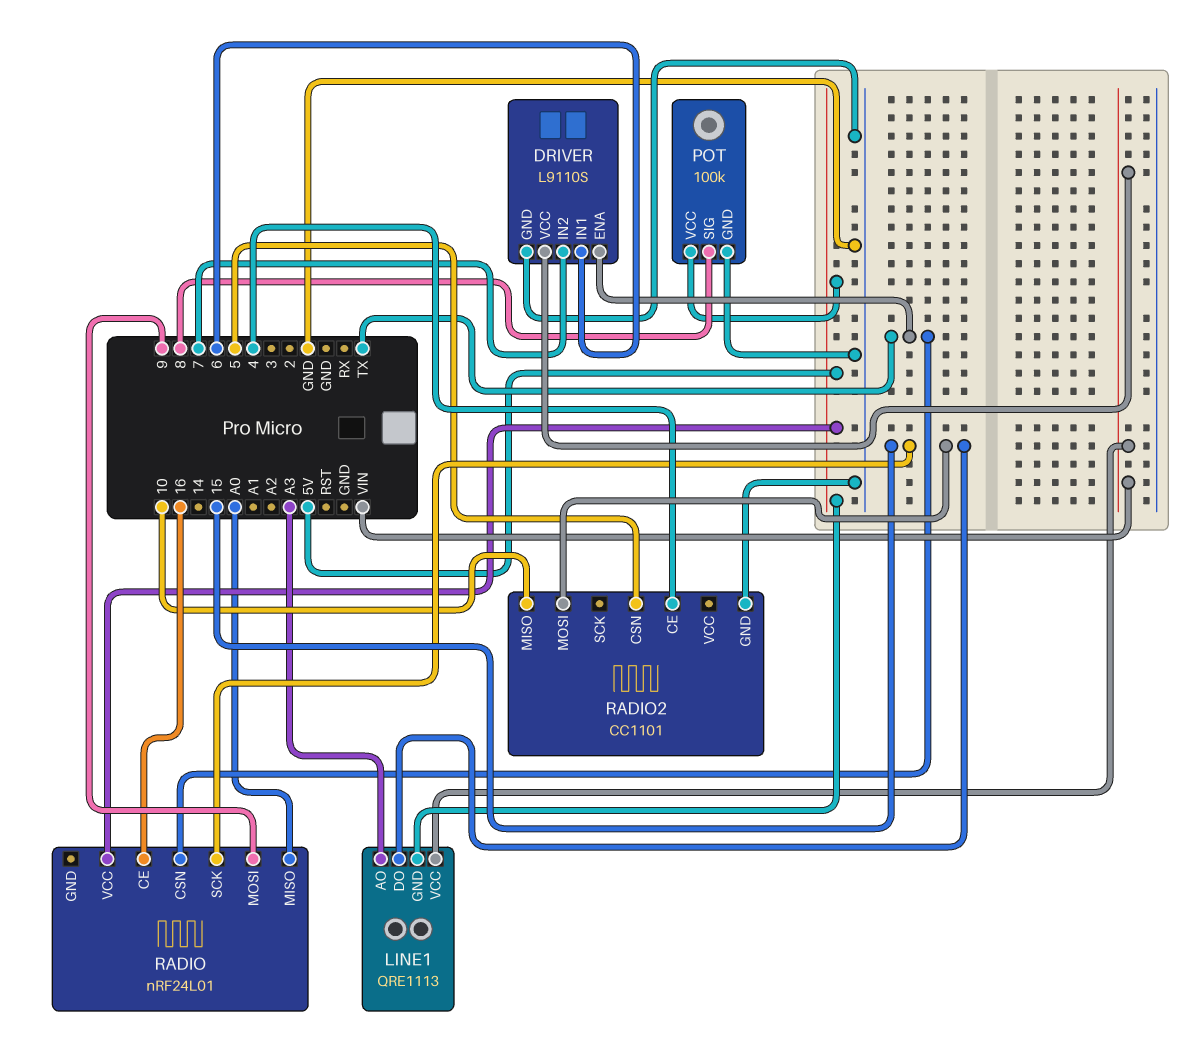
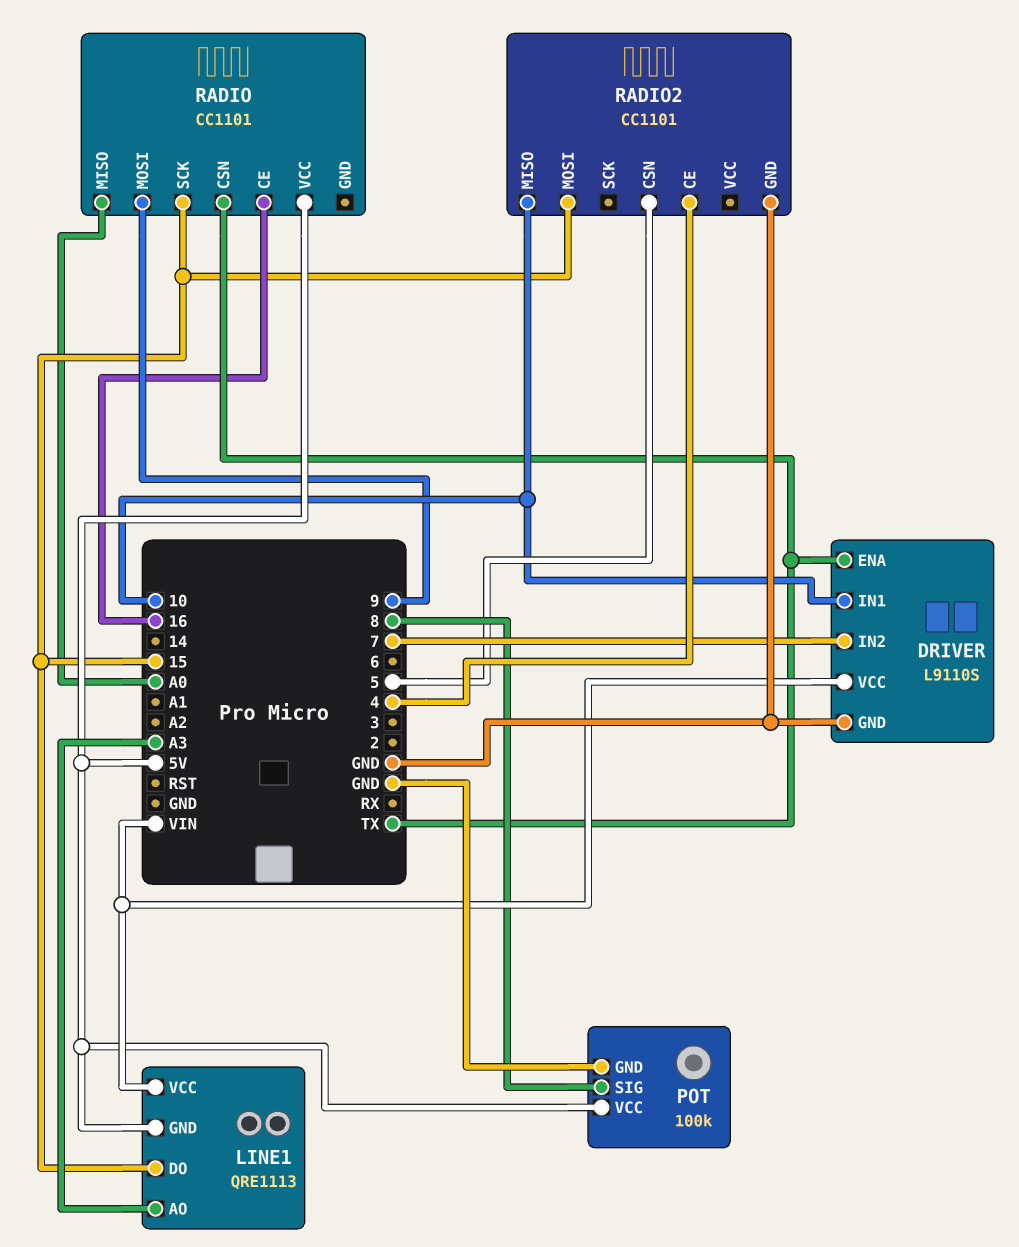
DRIVER pin IN1: 6 -> 10
RADIO: nRF24L01 -> CC1101

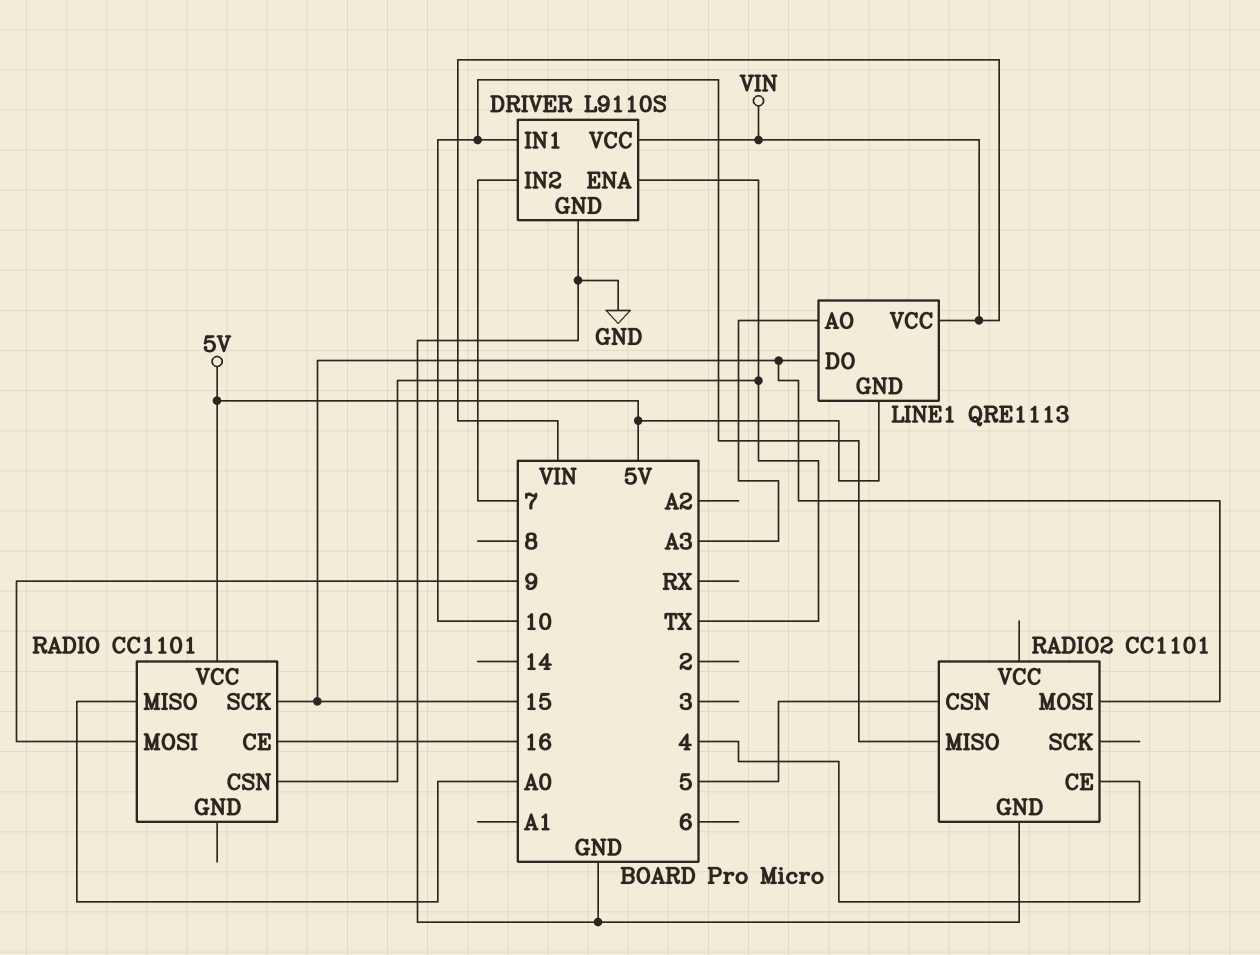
POT: 100k -> none
POT pin GND: GND -> none
POT pin SIG: 8 -> none
POT pin VCC: 5V -> none

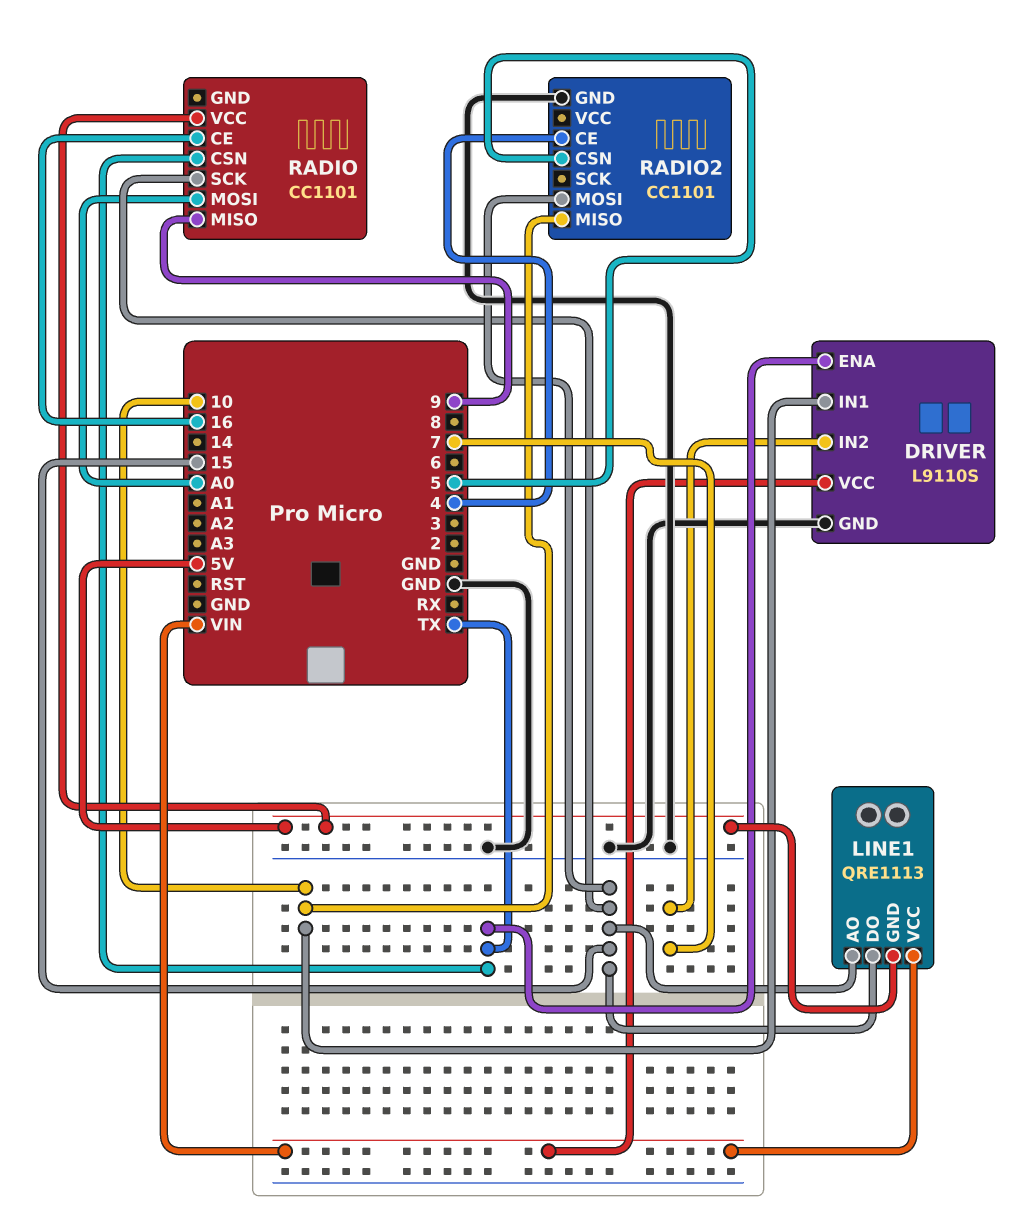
LINE1 pin AO: A3 -> 15
RADIO pin MISO: A0 -> 9
RADIO pin MOSI: 9 -> A0

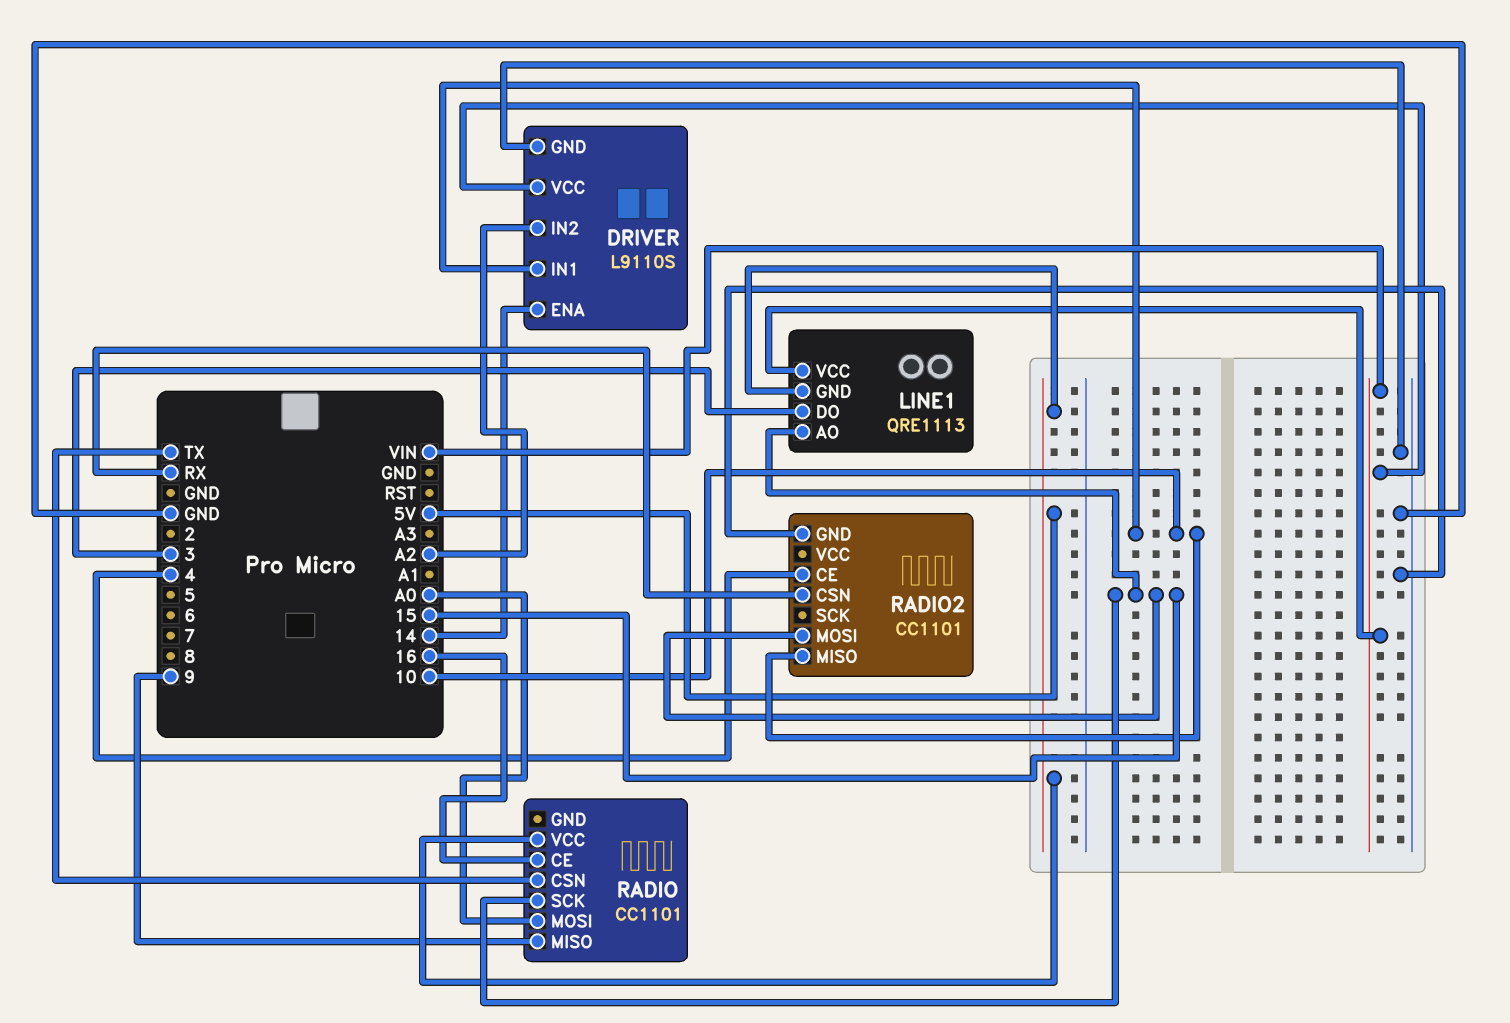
DRIVER pin ENA: TX -> 14
DRIVER pin IN2: 7 -> A2
LINE1 pin DO: 15 -> 3
RADIO2 pin CSN: 5 -> RX

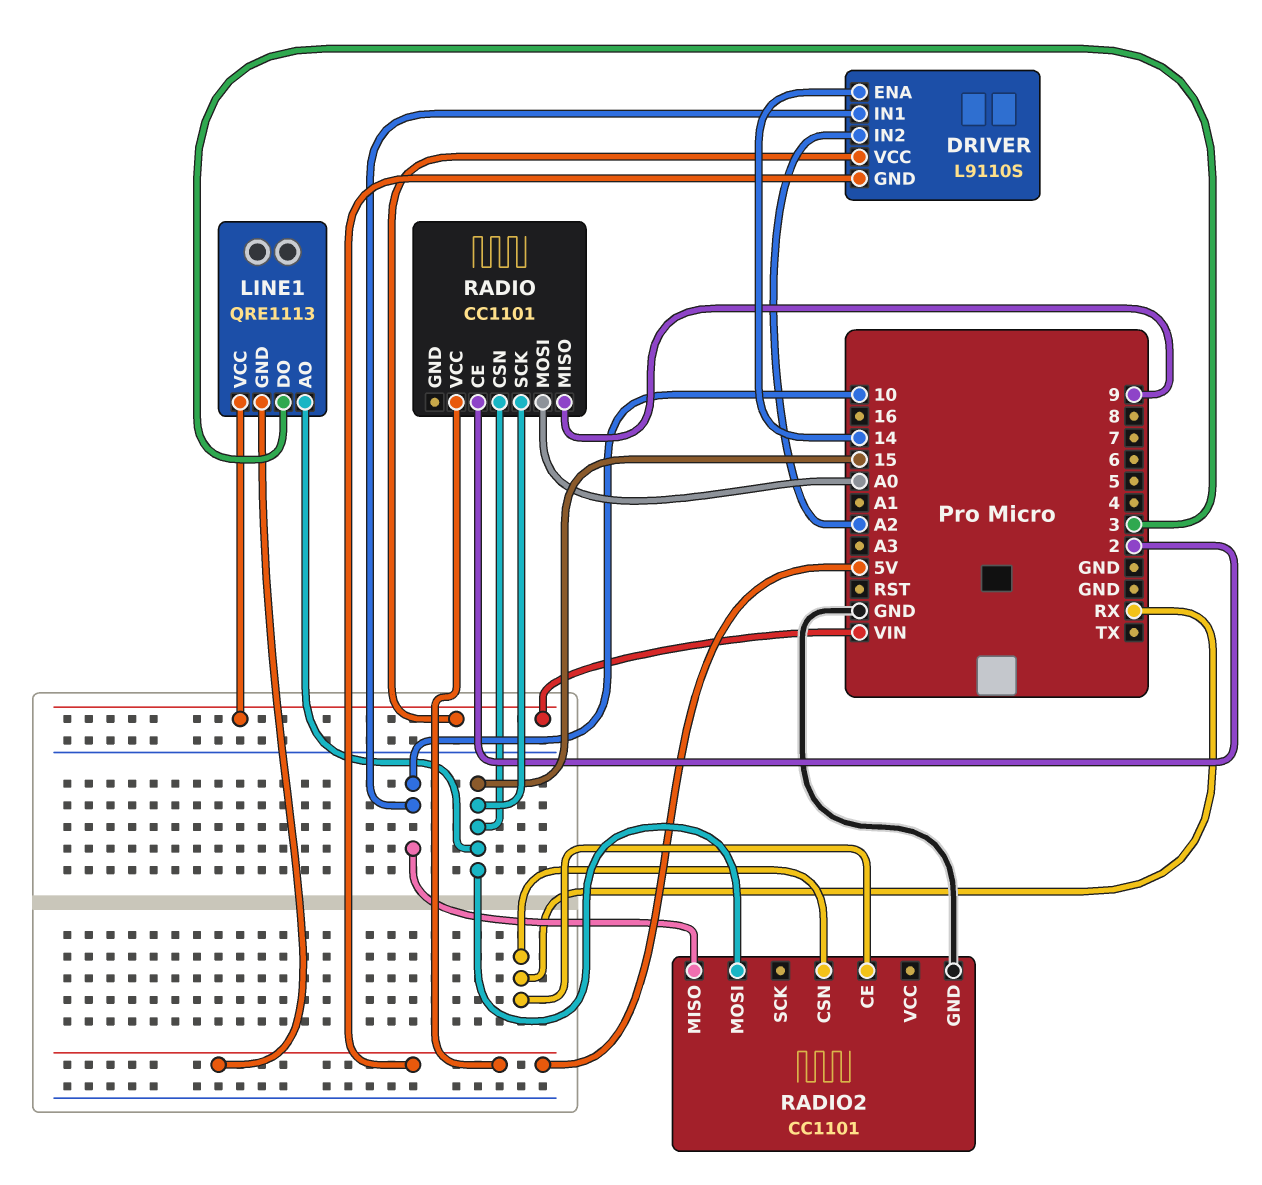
DRIVER pin GND: GND -> 5V
RADIO pin CE: 16 -> 2
RADIO pin CSN: TX -> 15
RADIO2 pin CE: 4 -> RX

